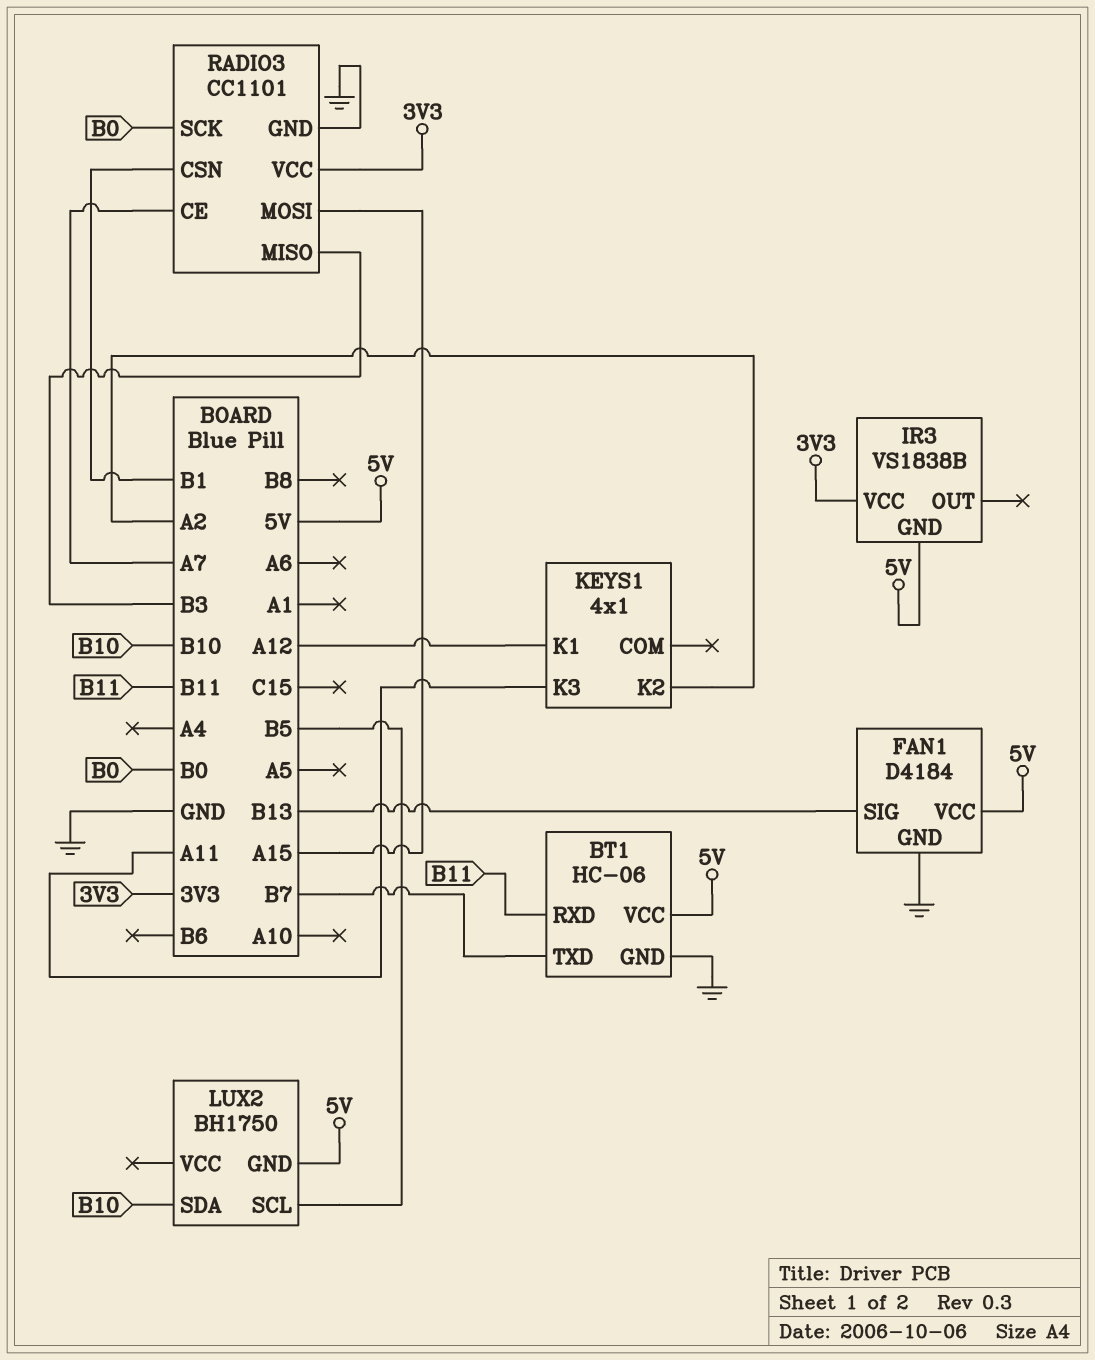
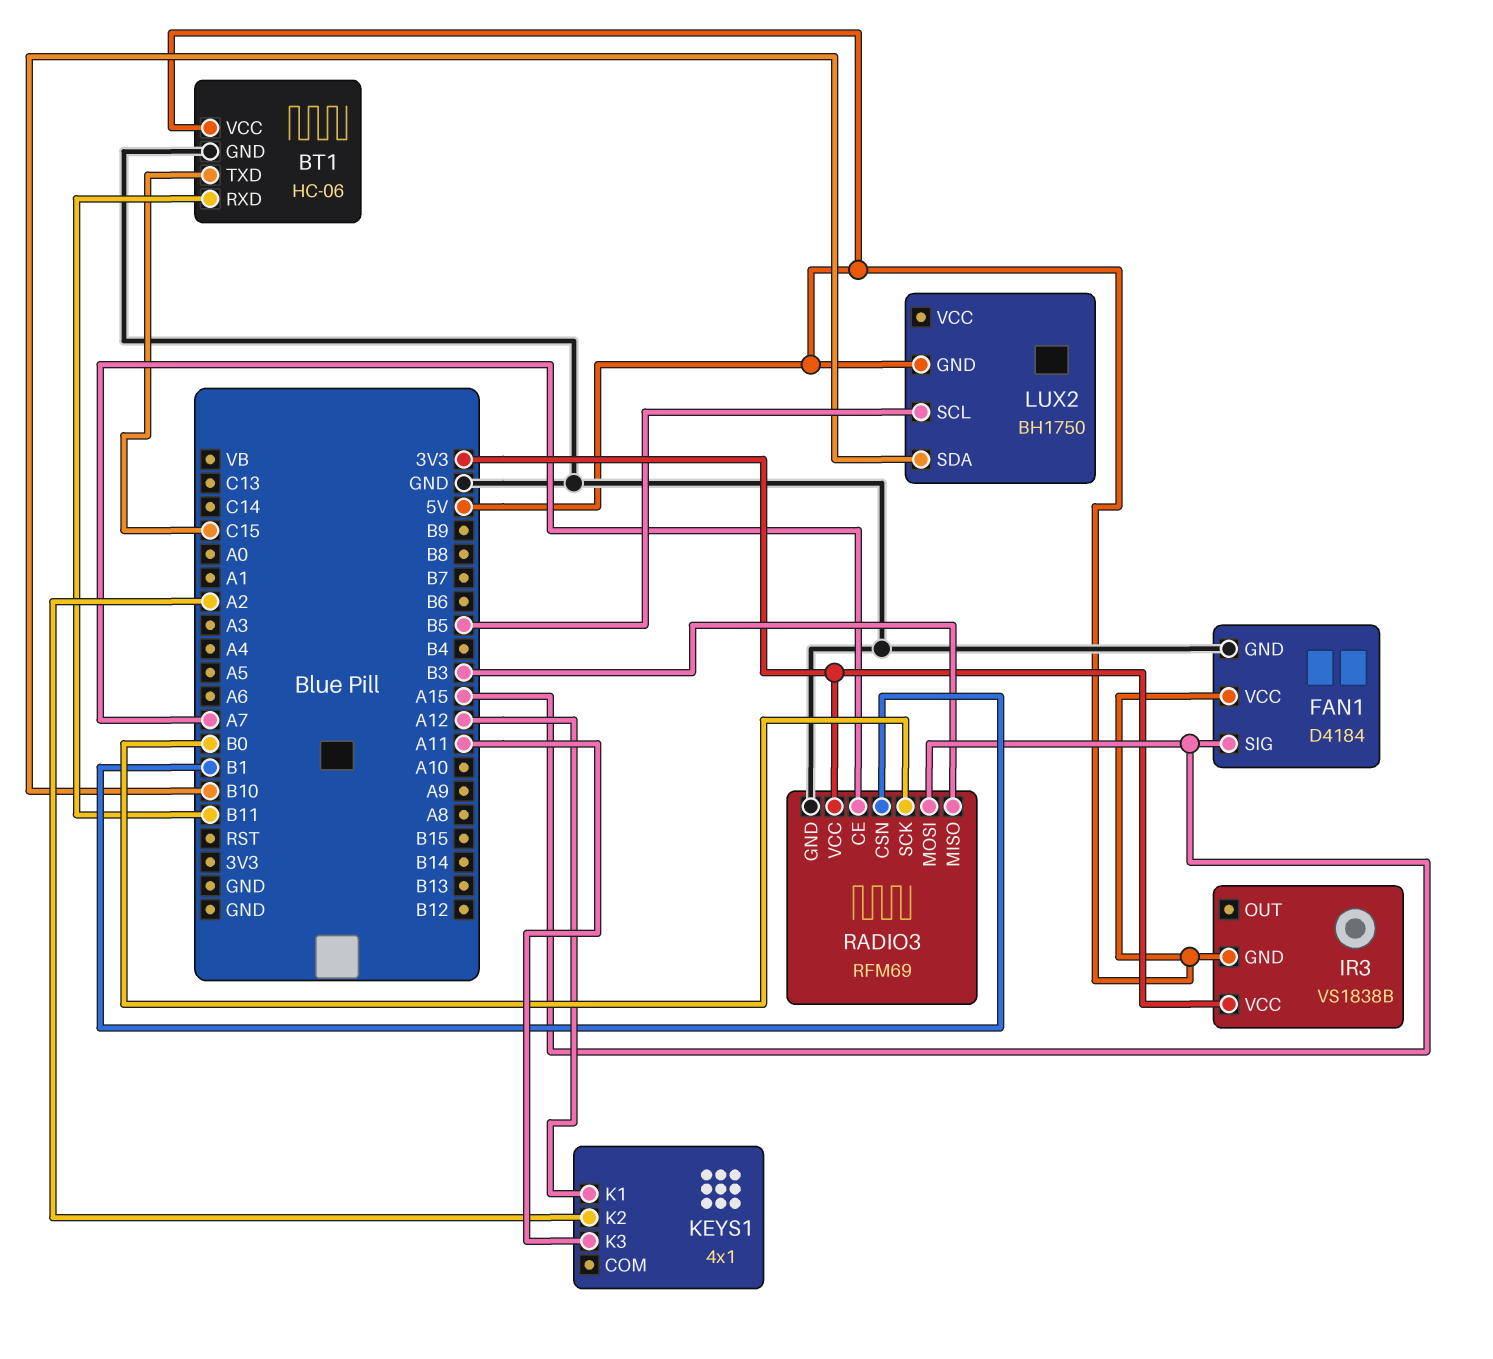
BT1 pin TXD: B7 -> C15
FAN1 pin SIG: B13 -> A15
RADIO3: CC1101 -> RFM69

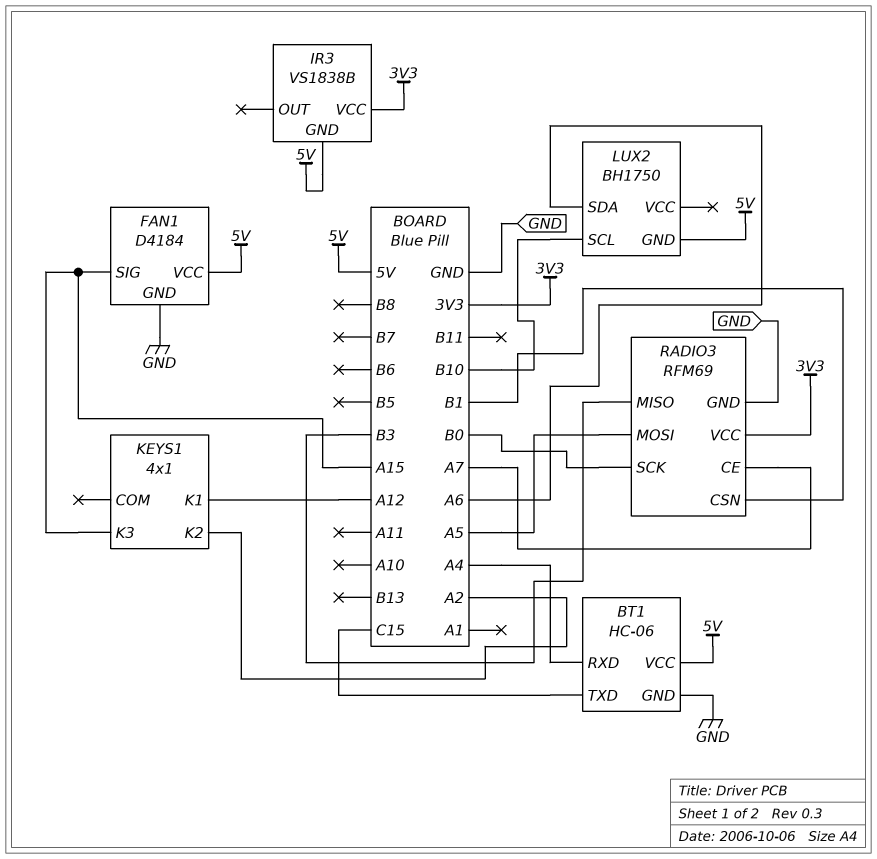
BT1 pin RXD: B11 -> A4
KEYS1 pin K3: A11 -> A15
LUX2 pin SCL: B5 -> B10
LUX2 pin SDA: B10 -> A6
RADIO3 pin MOSI: A15 -> A5

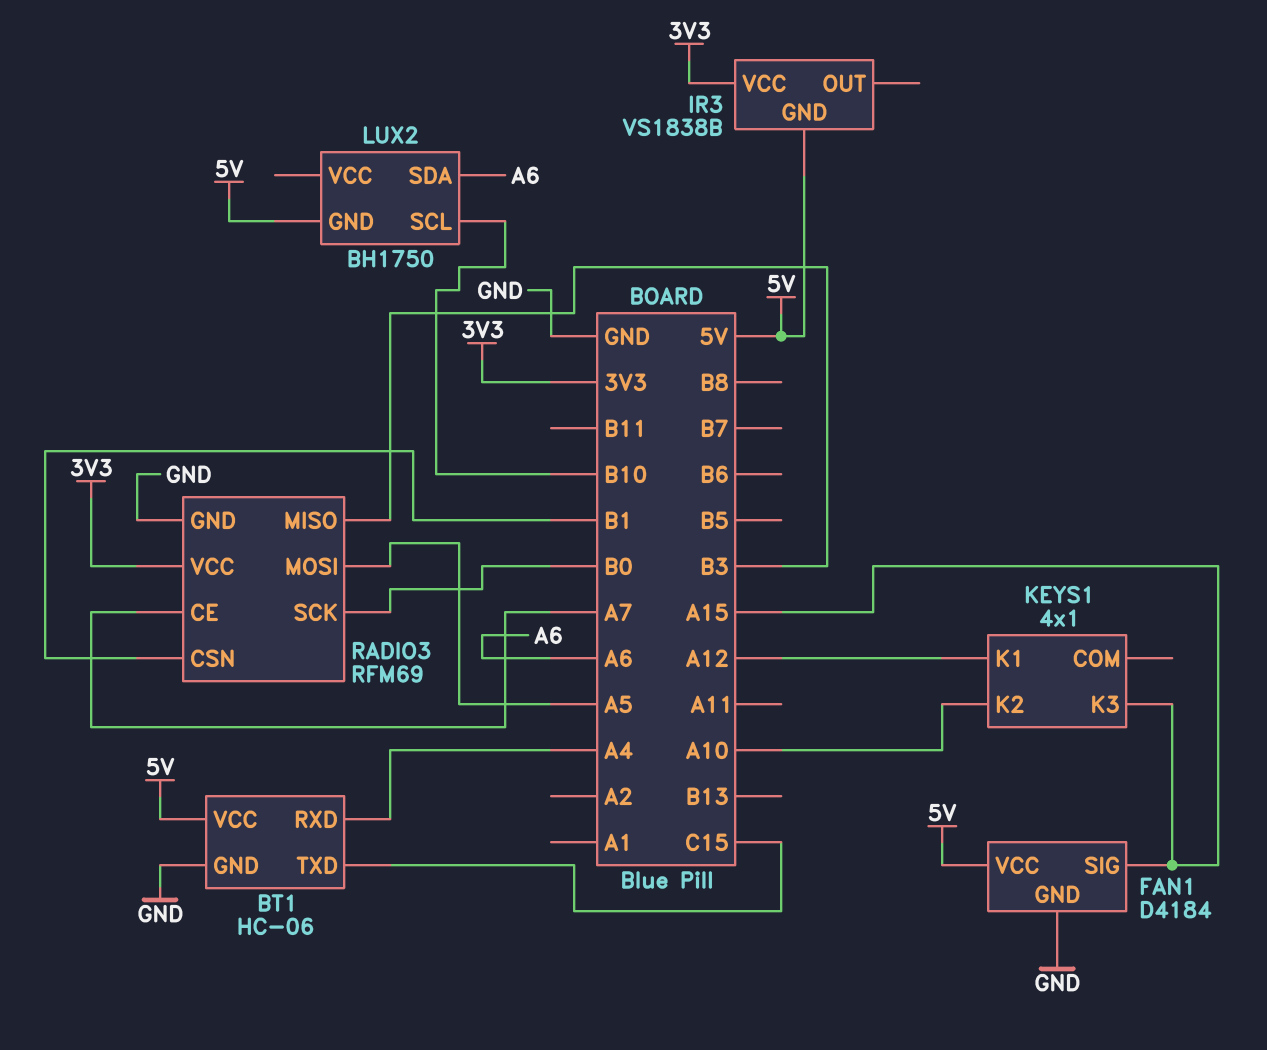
KEYS1 pin K2: A2 -> A10

